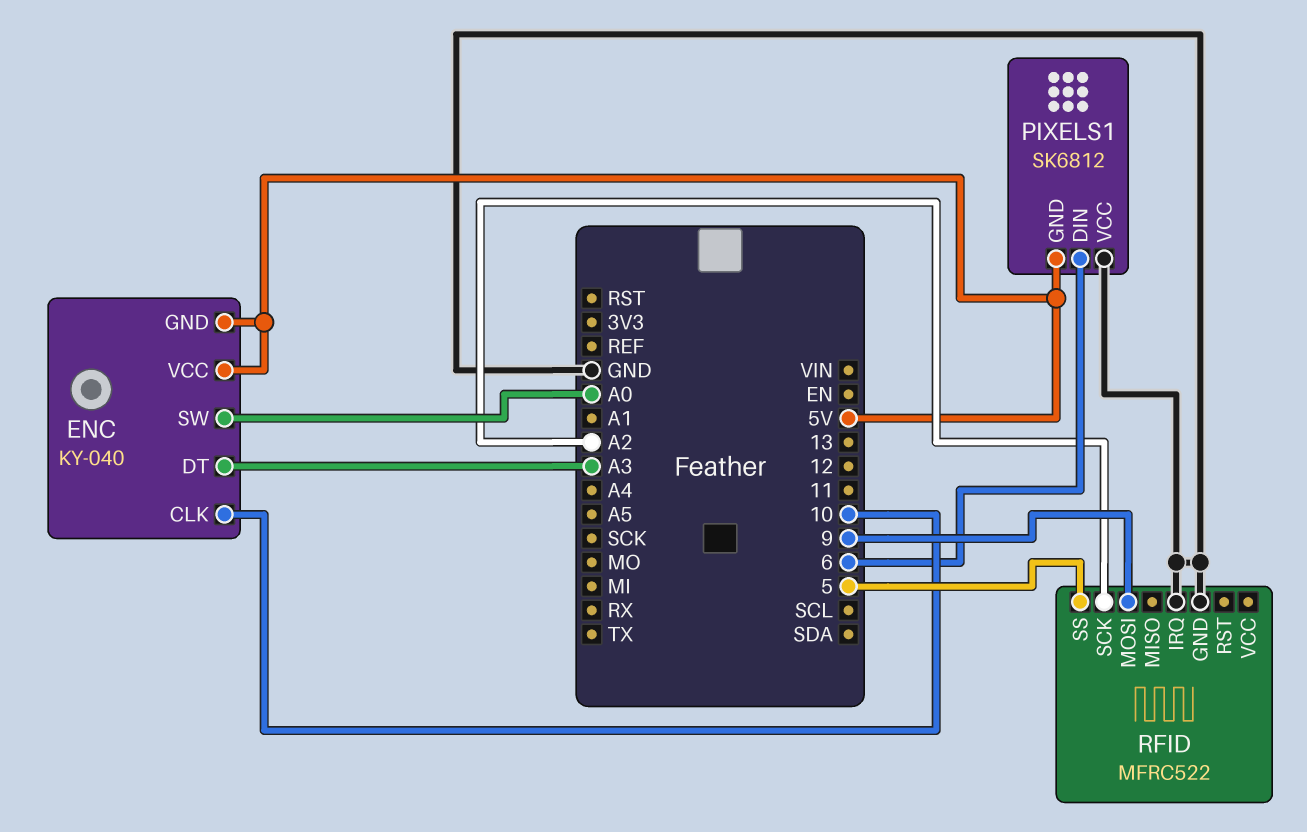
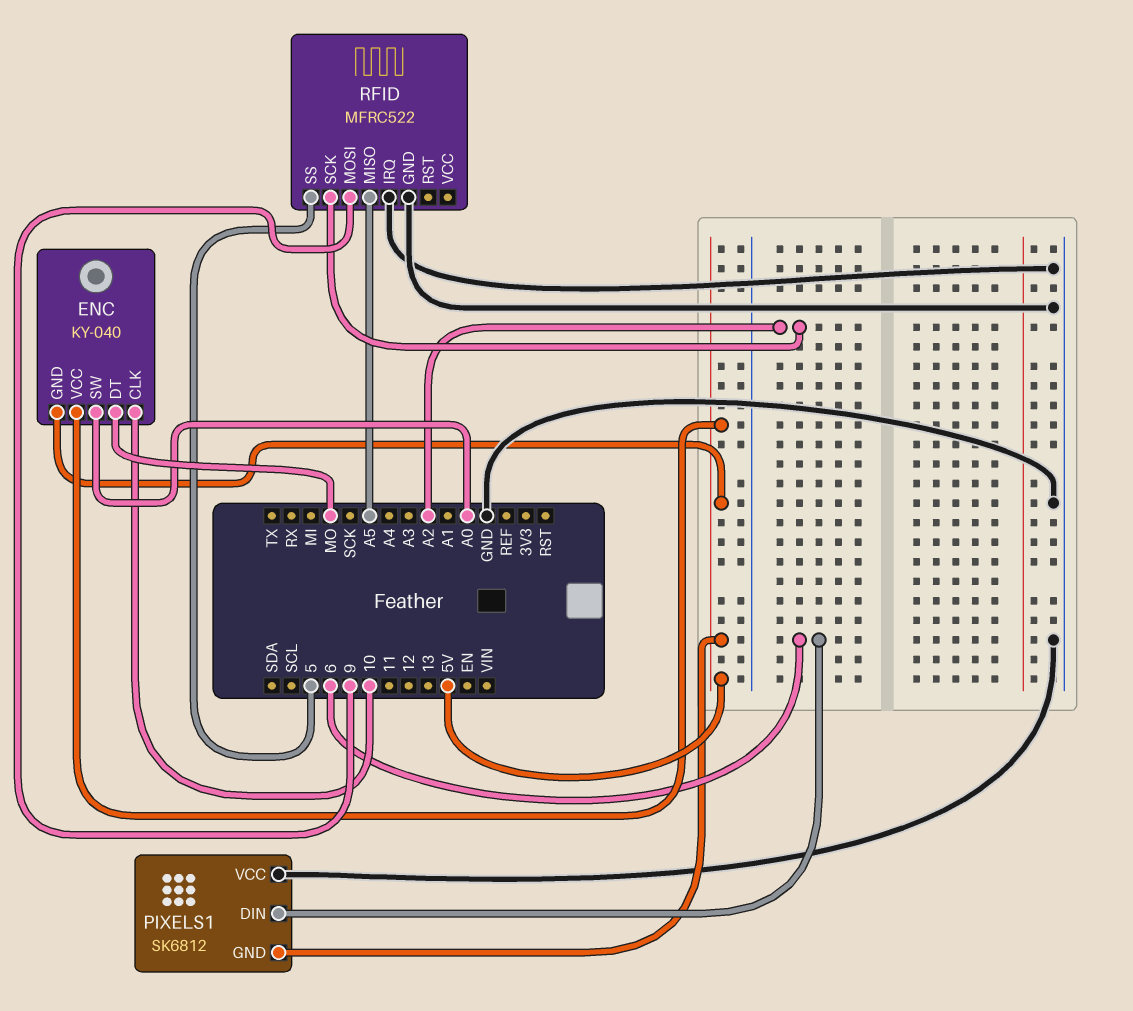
ENC pin DT: A3 -> MO
RFID pin MISO: none -> A5

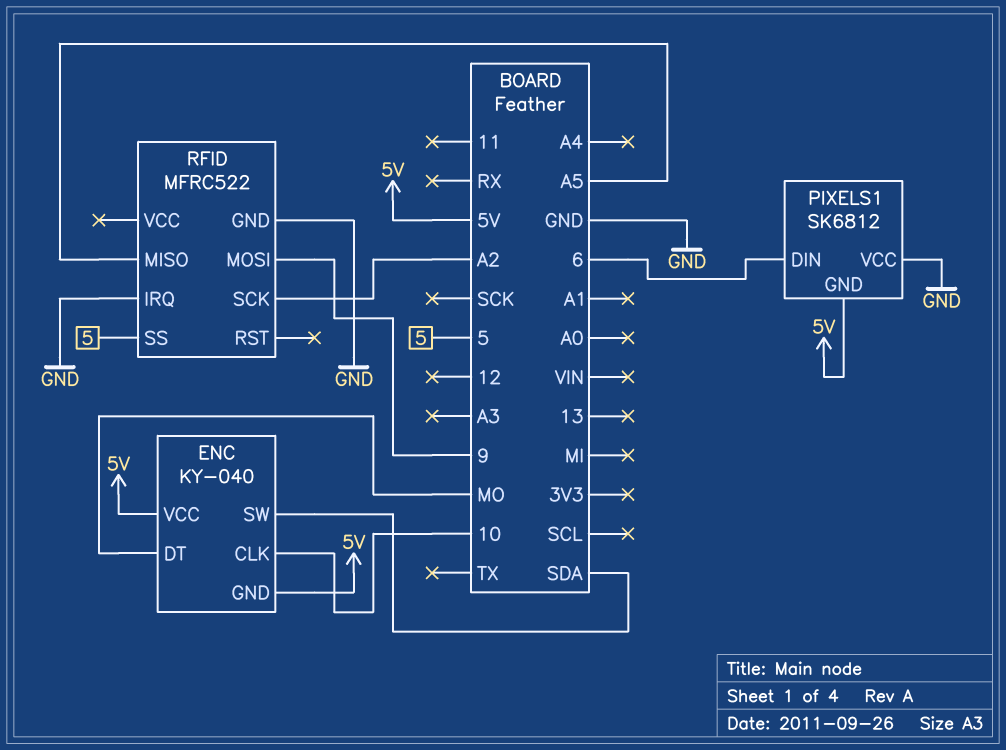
ENC pin SW: A0 -> SDA

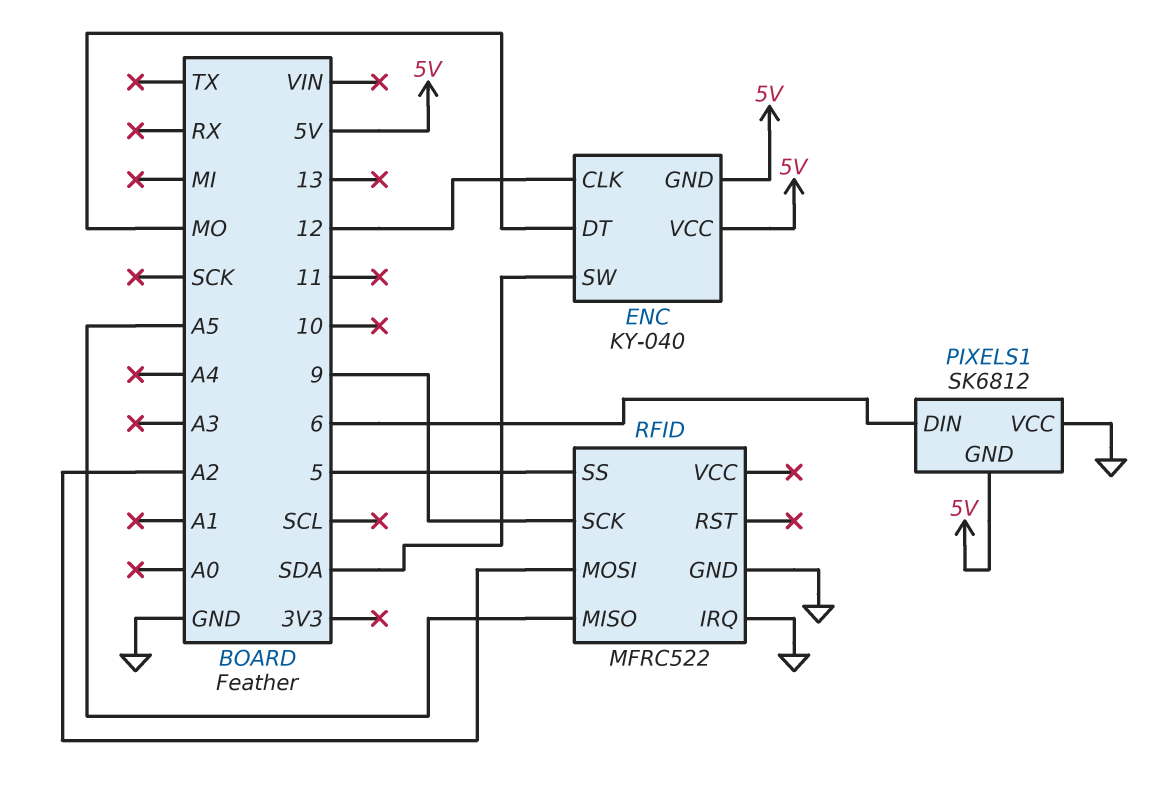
ENC pin CLK: 10 -> 12
RFID pin MOSI: 9 -> A2
RFID pin SCK: A2 -> 9

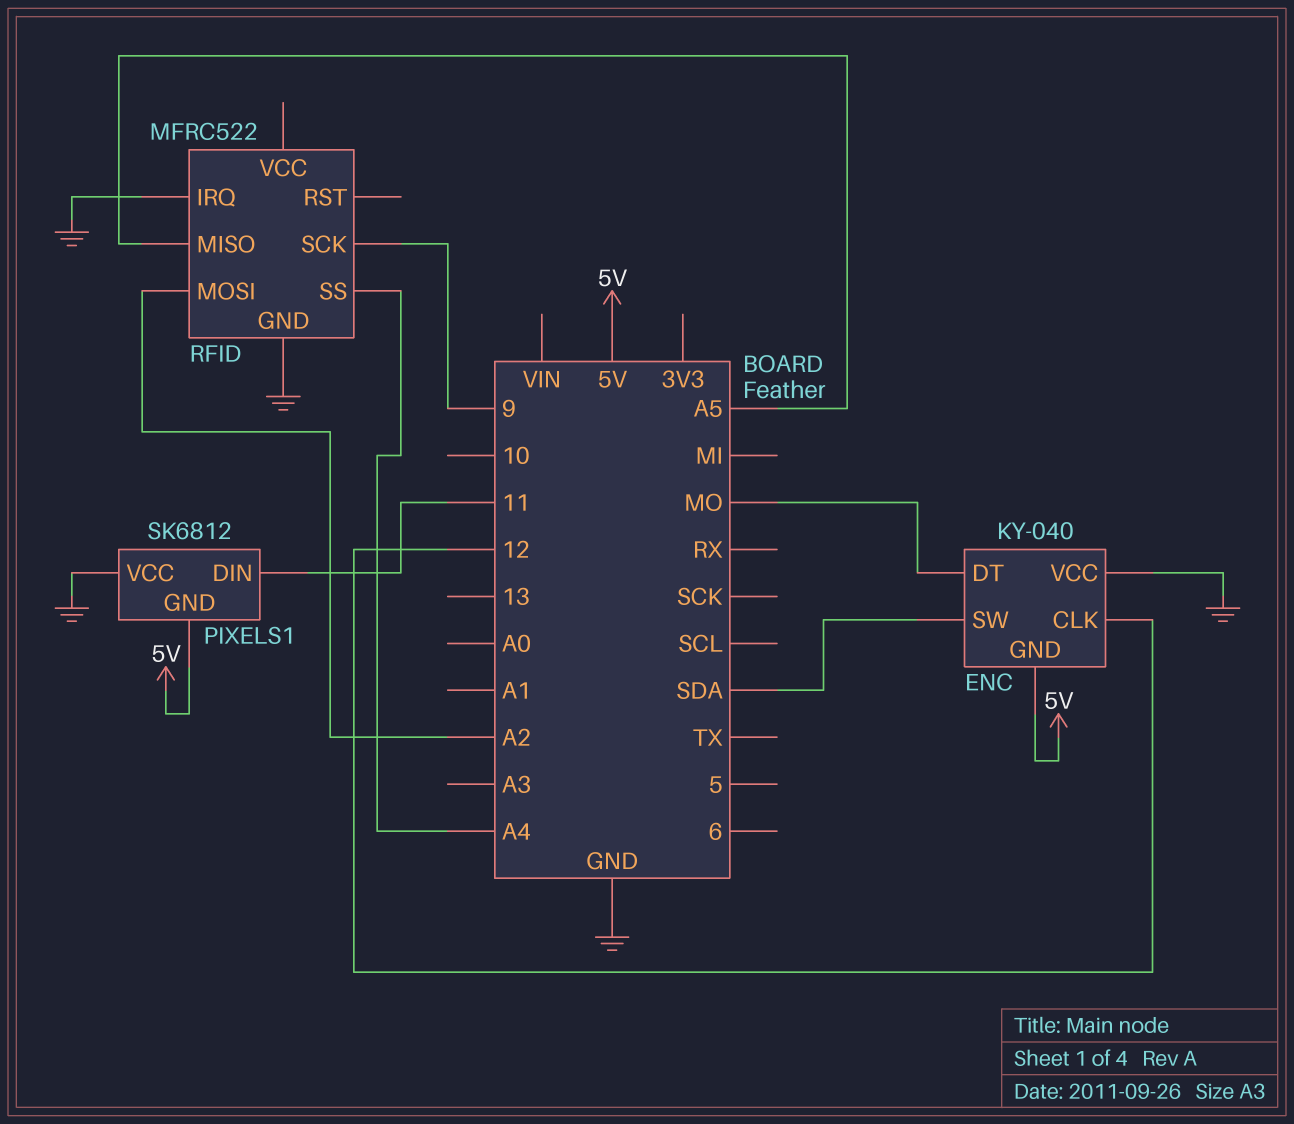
ENC pin VCC: 5V -> GND
PIXELS1 pin DIN: 6 -> 11
RFID pin SS: 5 -> A4

